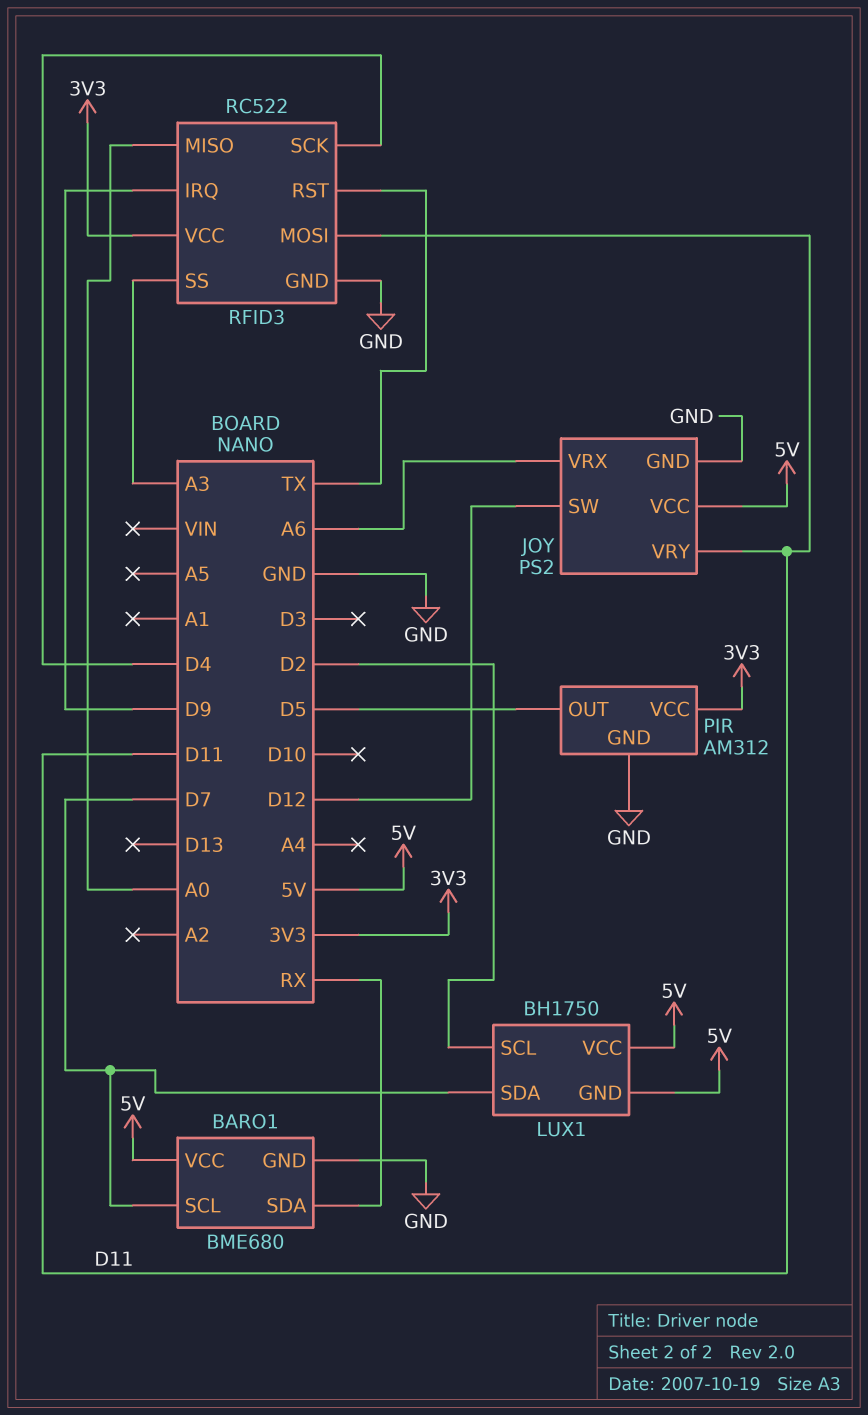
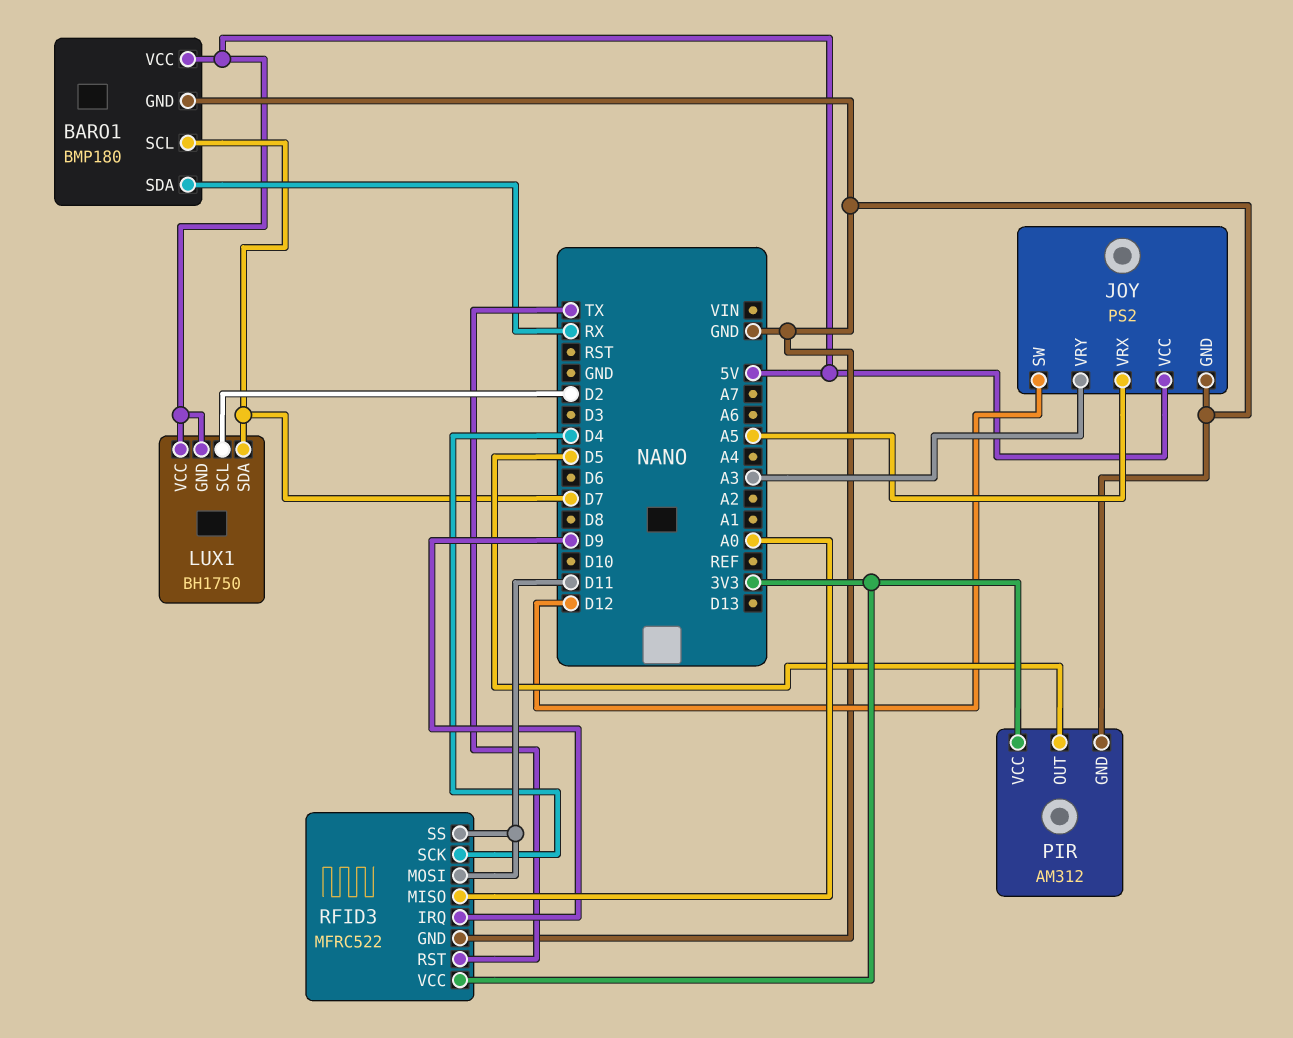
BARO1: BME680 -> BMP180
JOY pin VRX: A6 -> A5
JOY pin VRY: D11 -> A3
RFID3: RC522 -> MFRC522
RFID3 pin SS: A3 -> D11

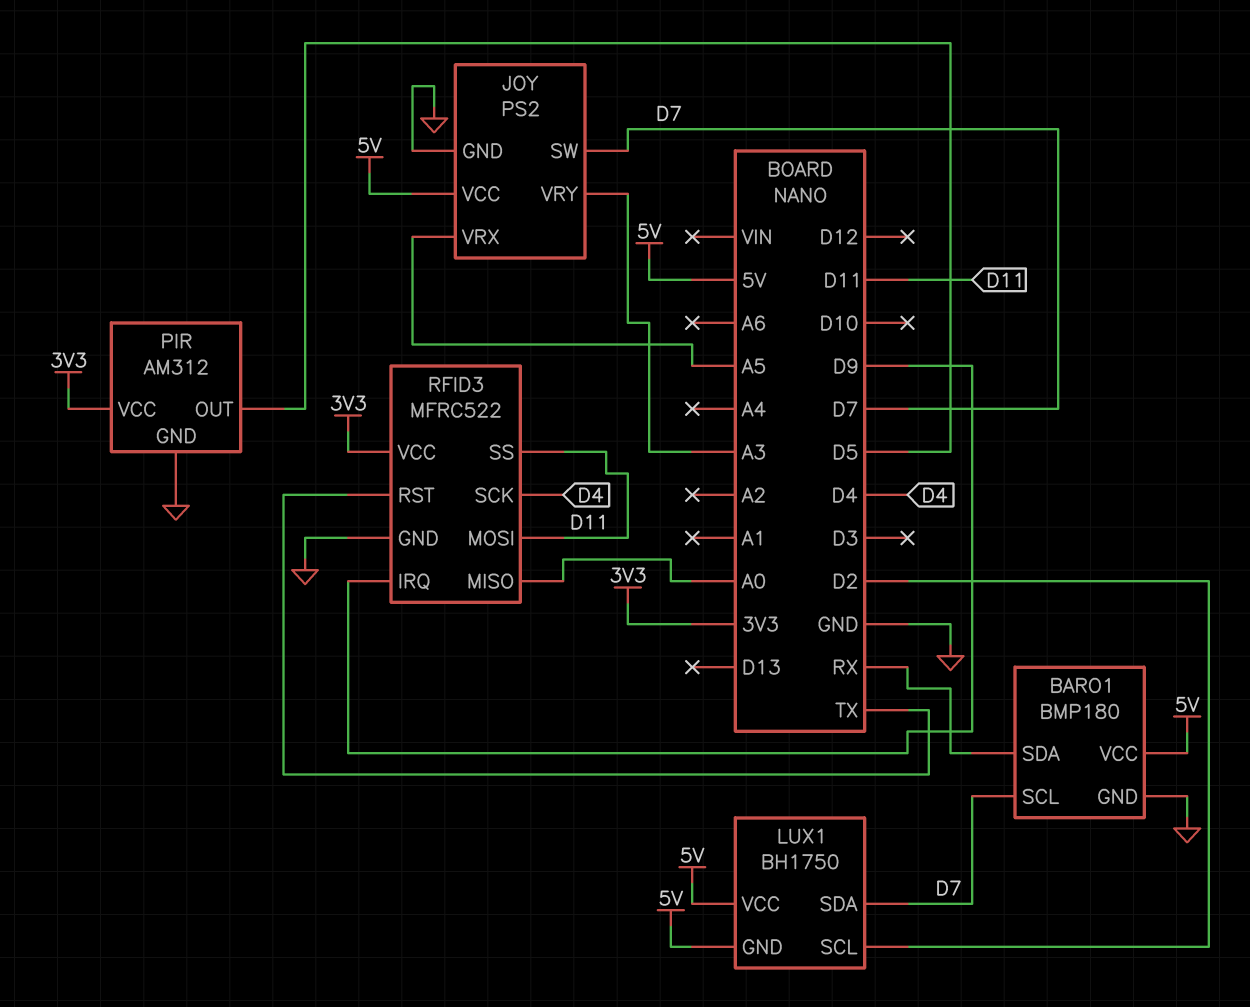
JOY pin SW: D12 -> D7

